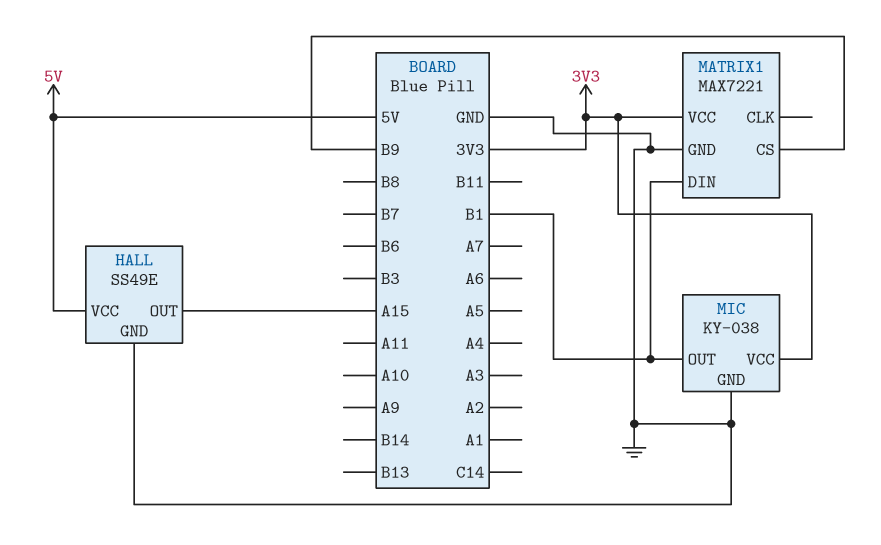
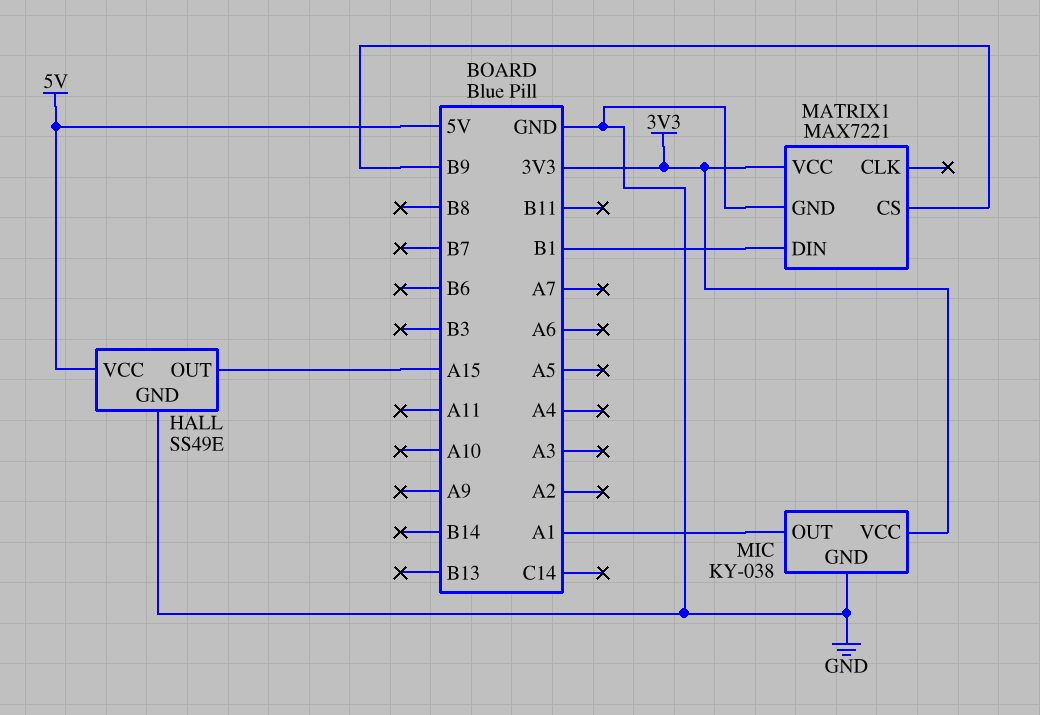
MIC pin OUT: B1 -> A1

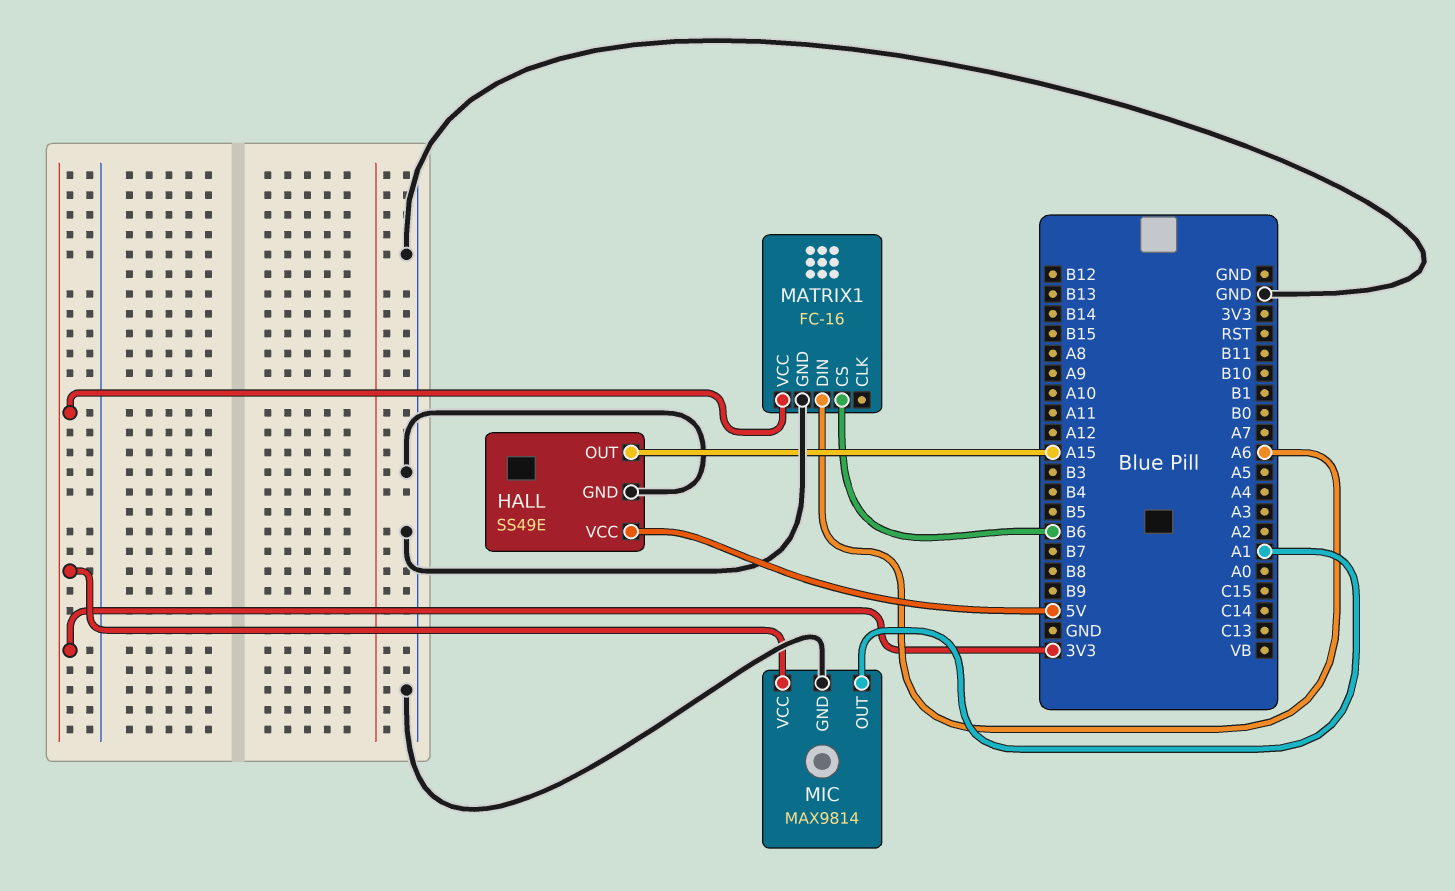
MATRIX1: MAX7221 -> FC-16
MATRIX1 pin CS: B9 -> B6
MATRIX1 pin DIN: B1 -> A6
MIC: KY-038 -> MAX9814

